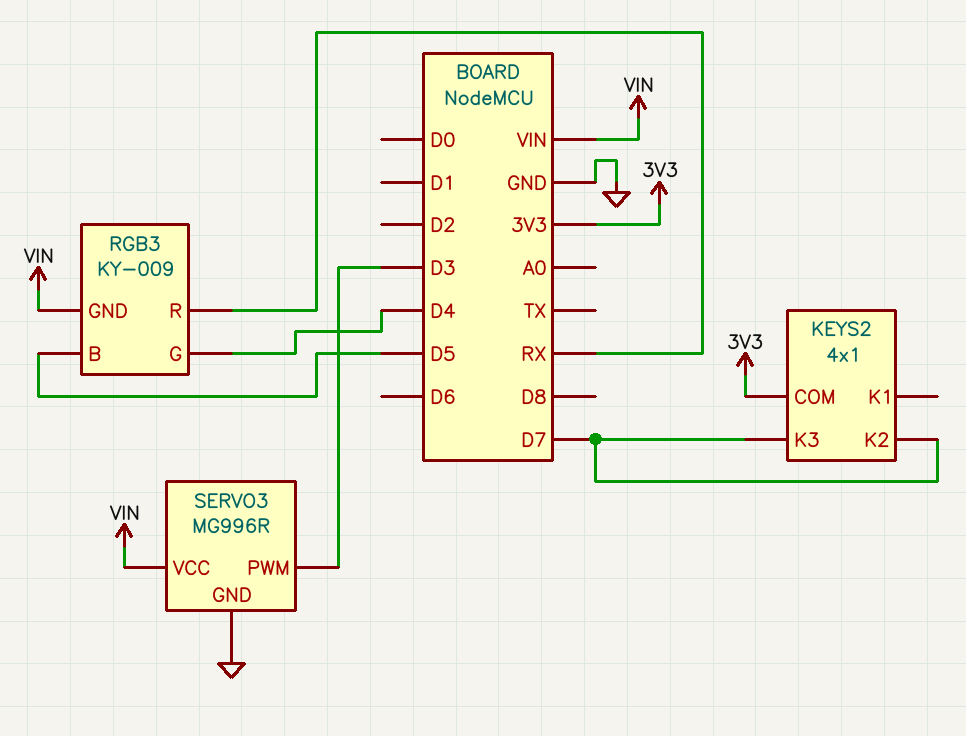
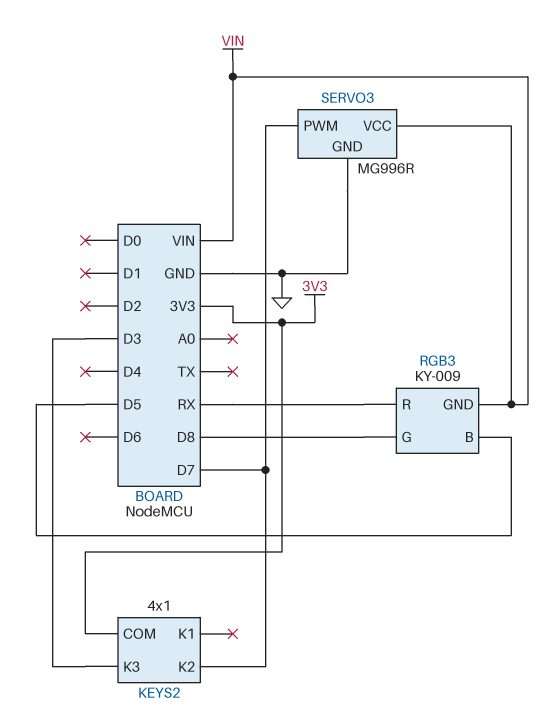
KEYS2 pin K3: D7 -> D3
RGB3 pin G: D4 -> D8
SERVO3 pin PWM: D3 -> D7

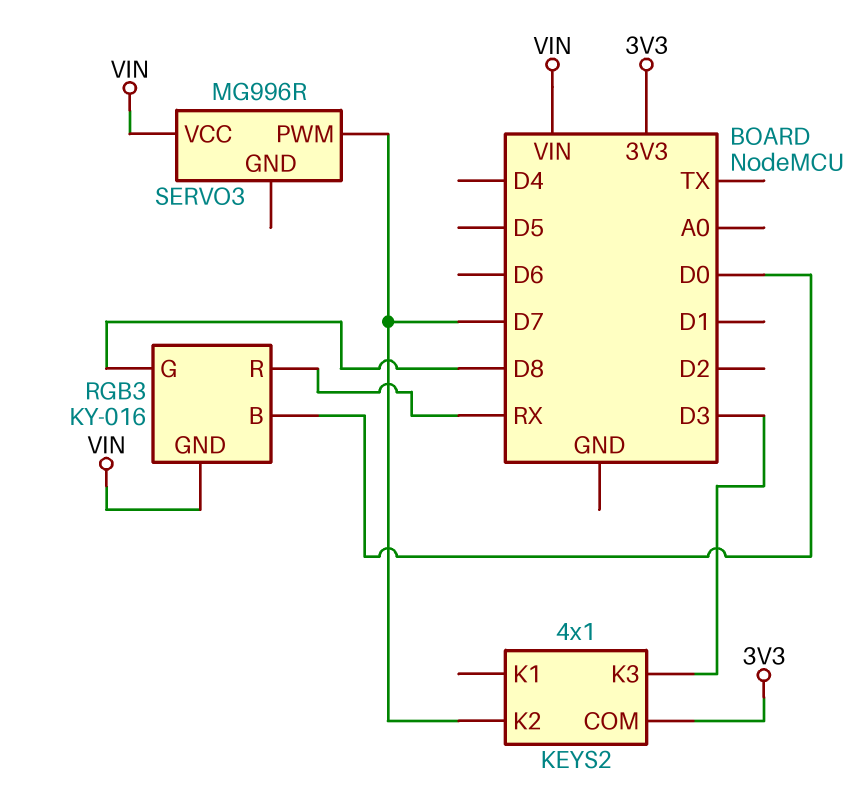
RGB3: KY-009 -> KY-016
RGB3 pin B: D5 -> D0
SERVO3 pin GND: GND -> none

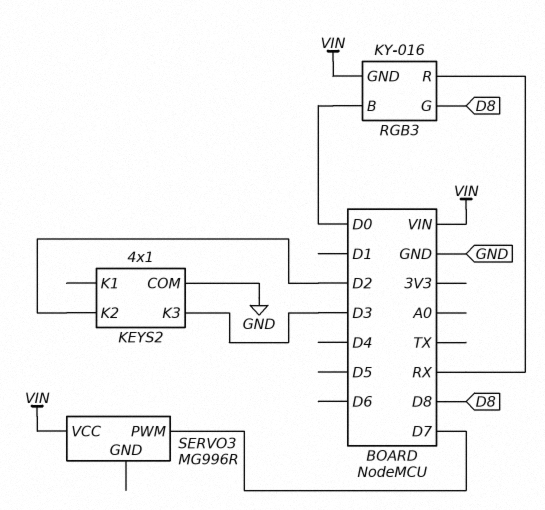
KEYS2 pin COM: 3V3 -> GND
KEYS2 pin K2: D7 -> D2

